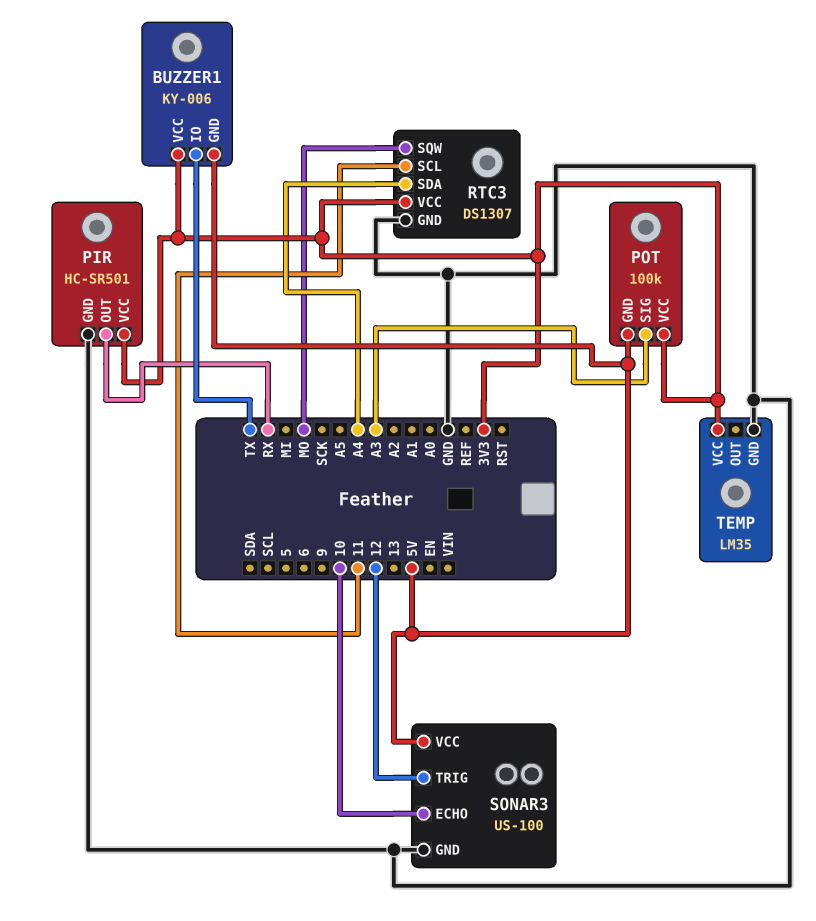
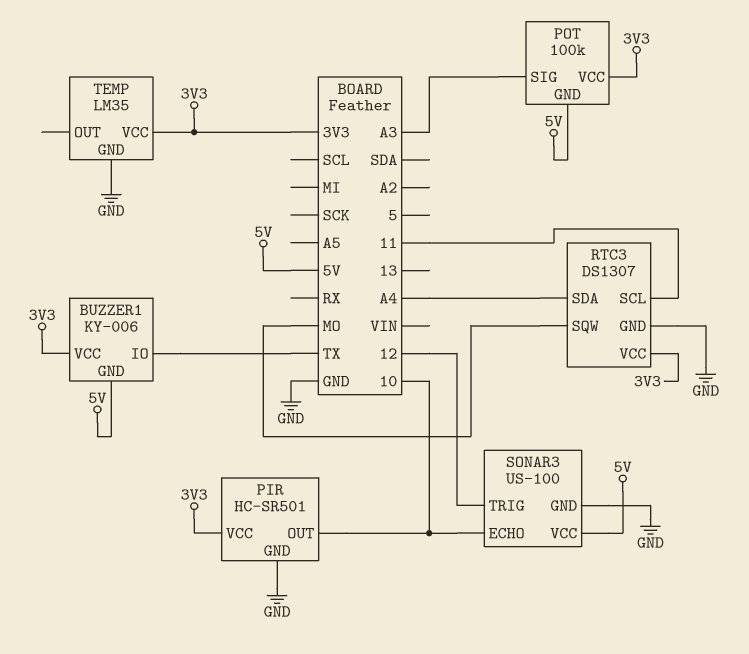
PIR pin OUT: RX -> 10

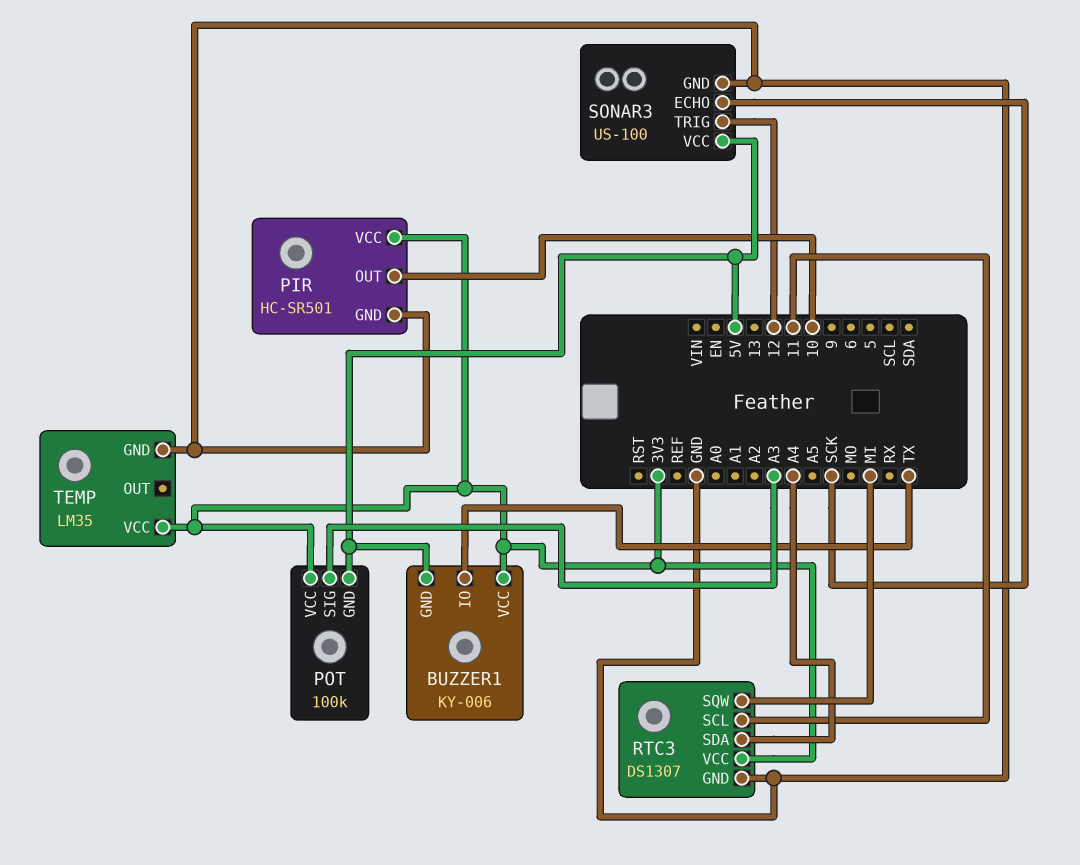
RTC3 pin SQW: MO -> MI
SONAR3 pin ECHO: 10 -> SCK

